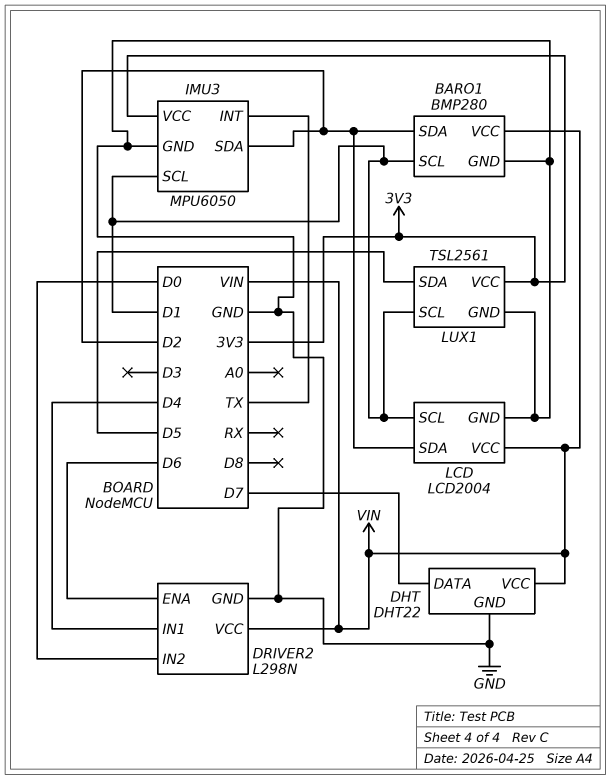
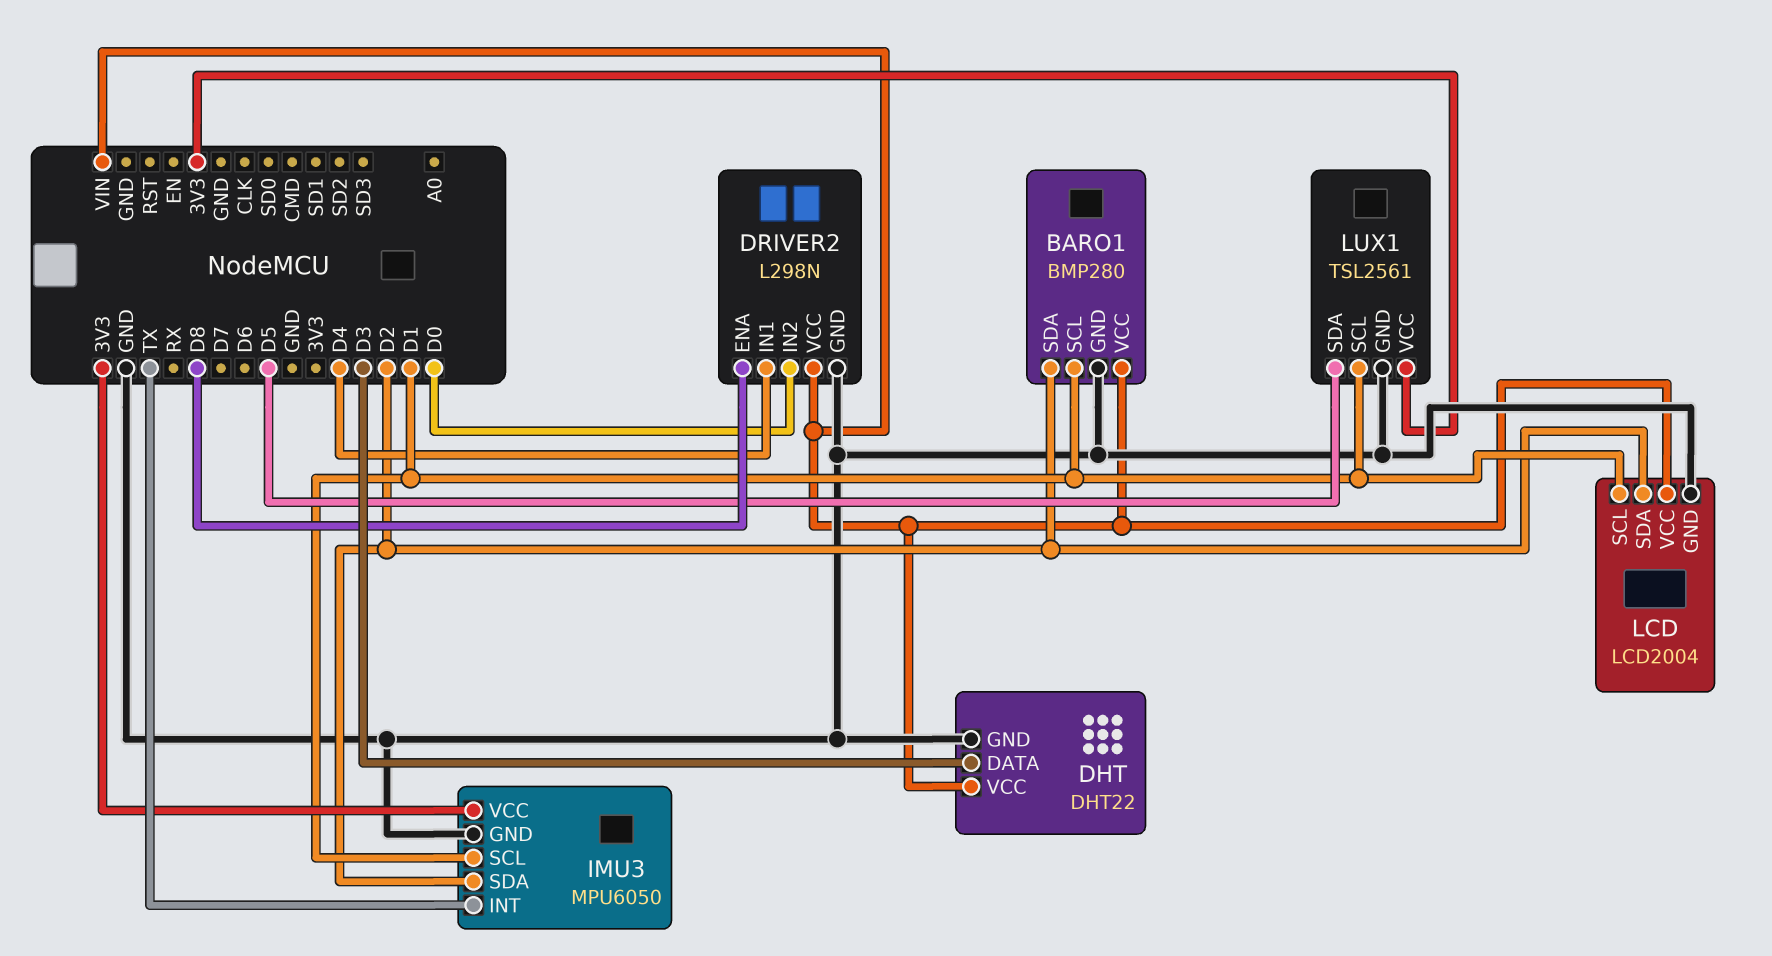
DHT pin DATA: D7 -> D3
DRIVER2 pin ENA: D6 -> D8

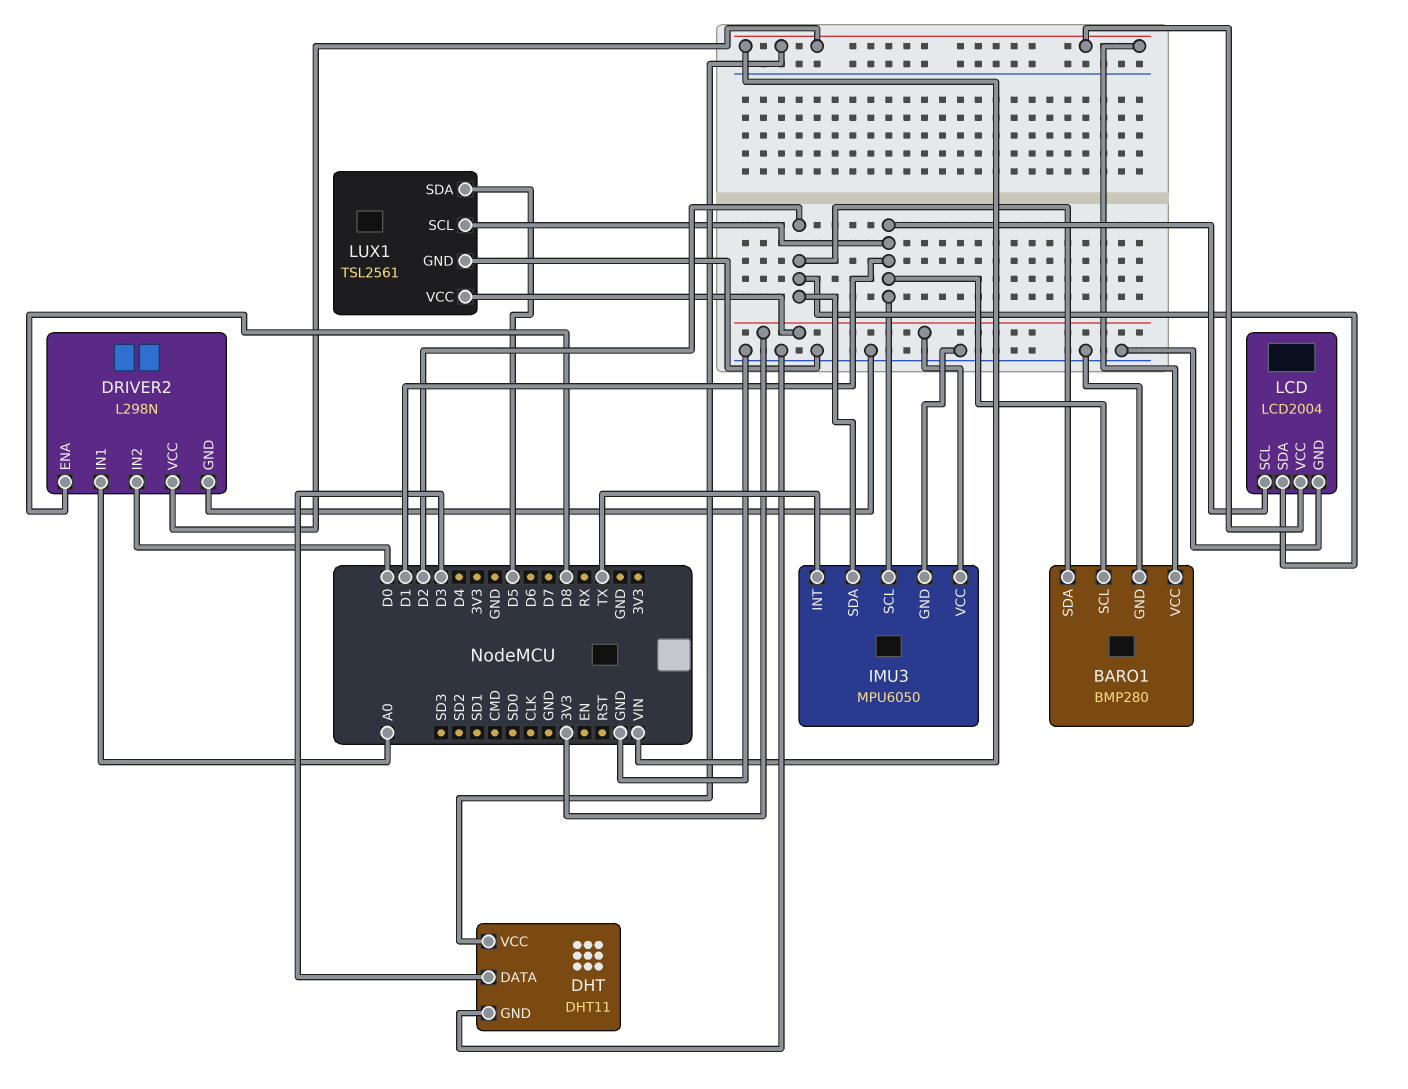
DHT: DHT22 -> DHT11
DRIVER2 pin IN1: D4 -> A0

